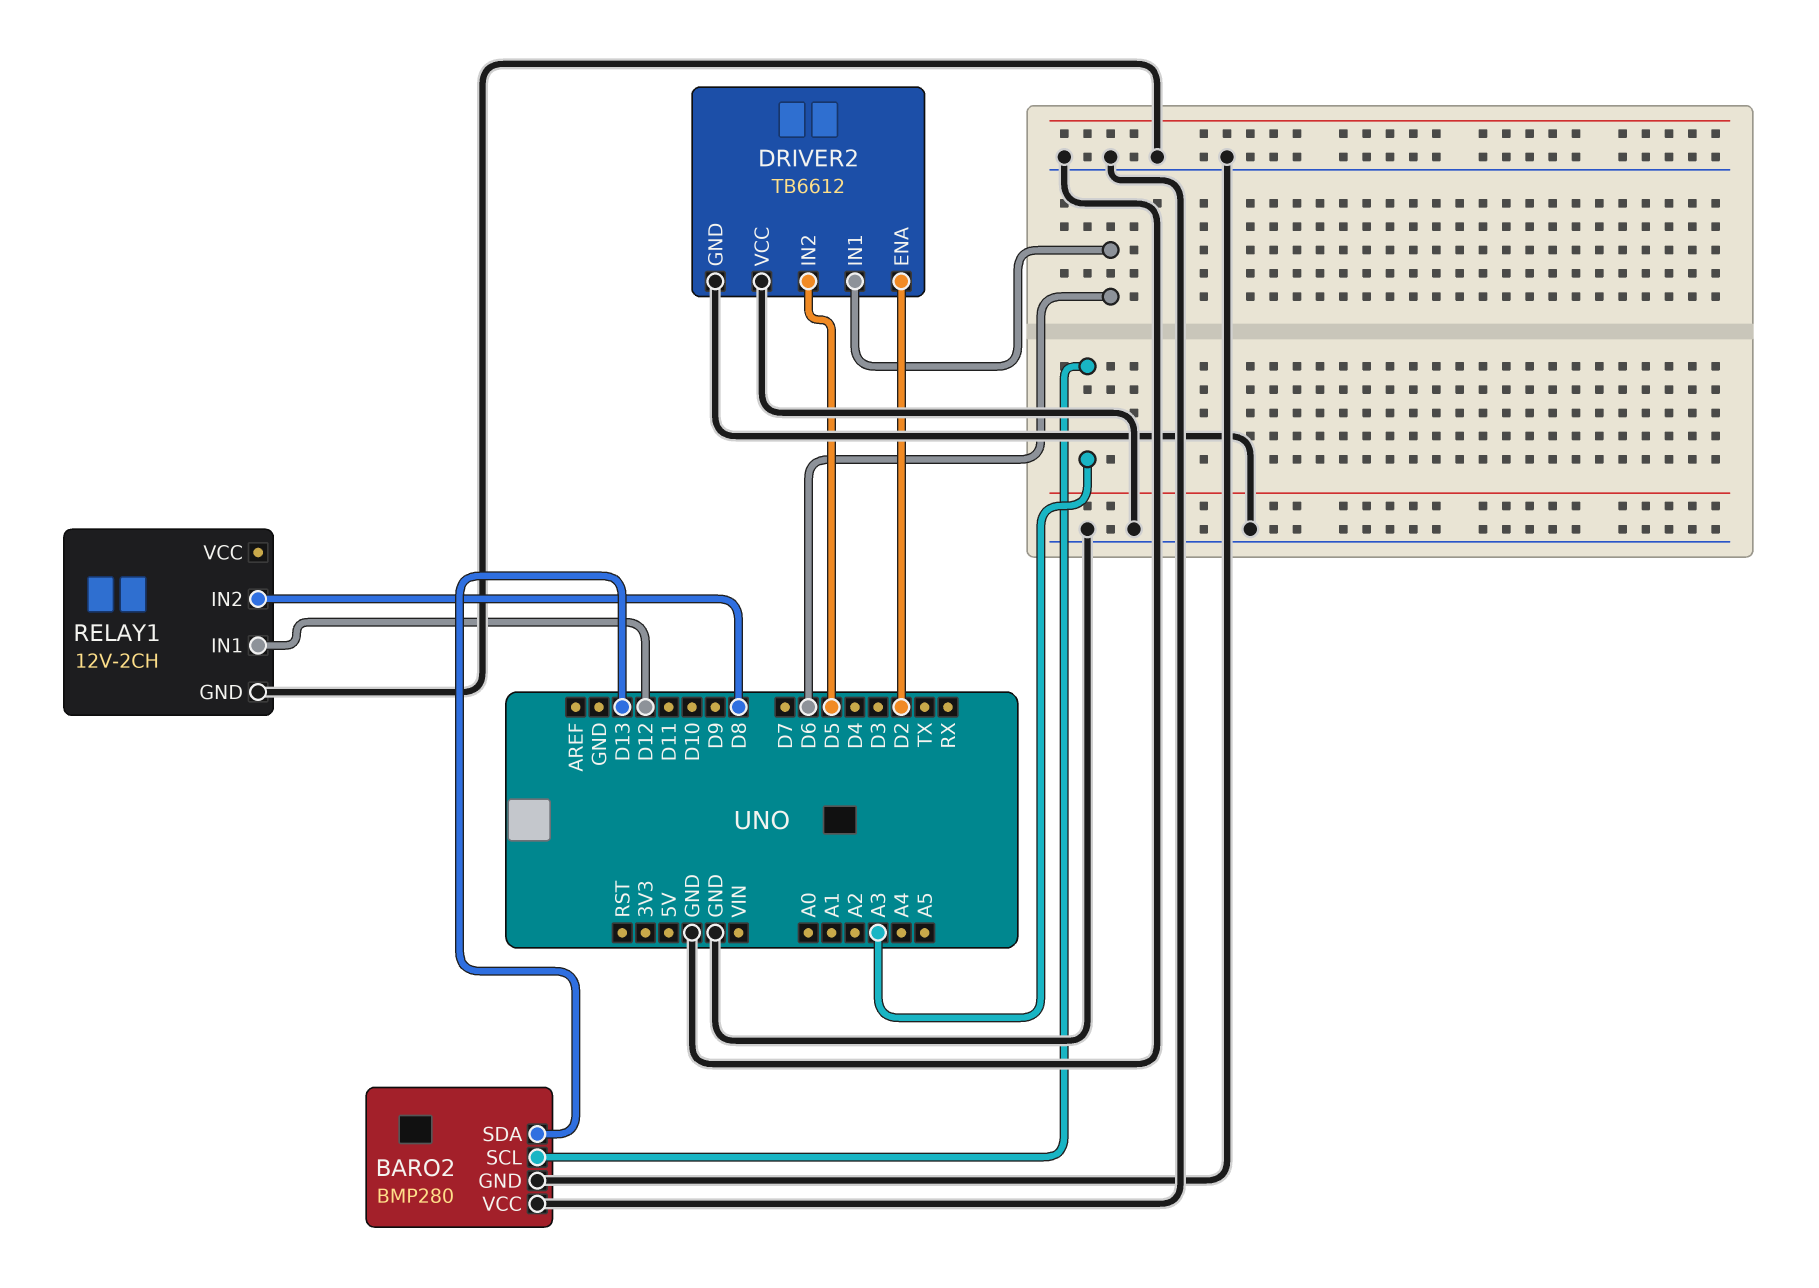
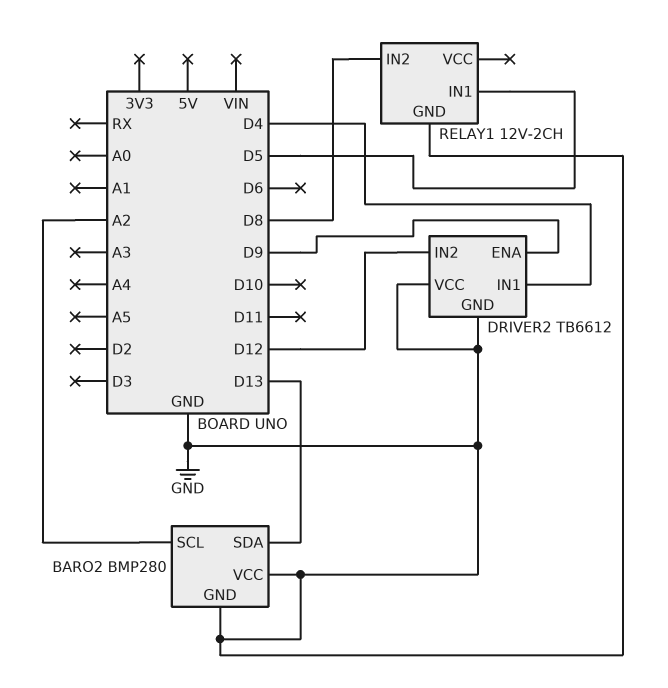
BARO2 pin SCL: A3 -> A2
DRIVER2 pin ENA: D2 -> D9
DRIVER2 pin IN1: D6 -> D4
DRIVER2 pin IN2: D5 -> D12
RELAY1 pin IN1: D12 -> D5

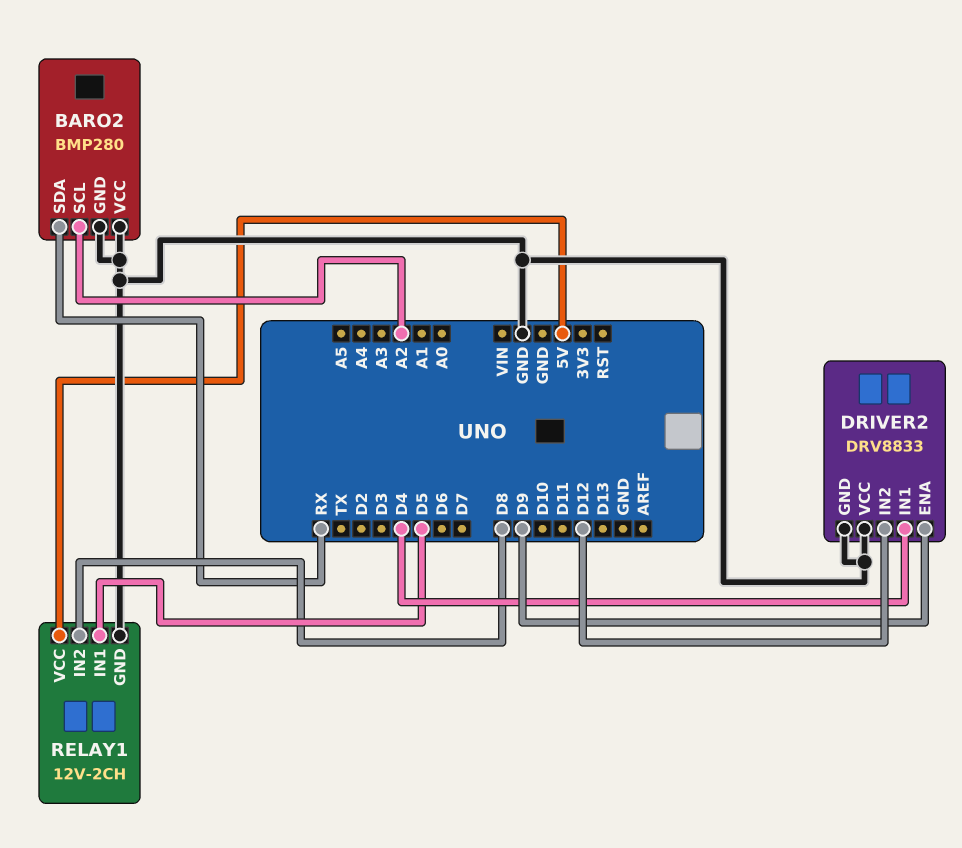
BARO2 pin SDA: D13 -> RX
DRIVER2: TB6612 -> DRV8833
RELAY1 pin VCC: none -> 5V

